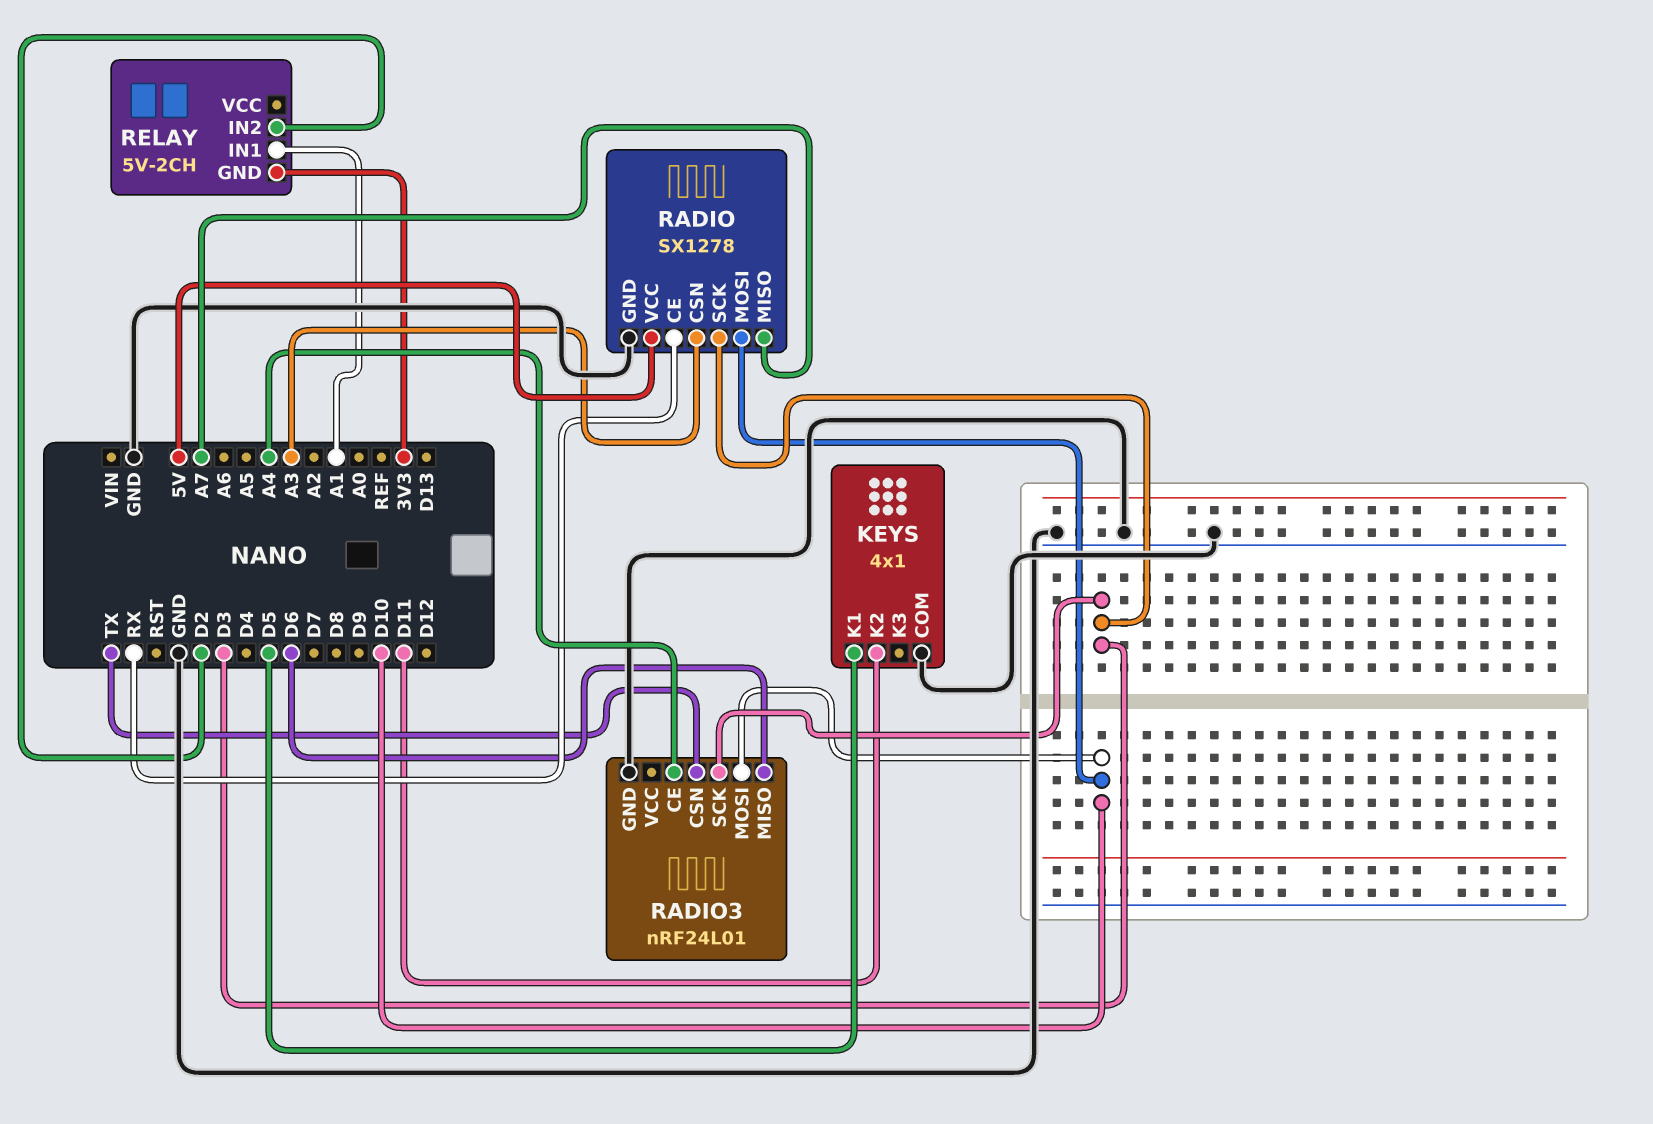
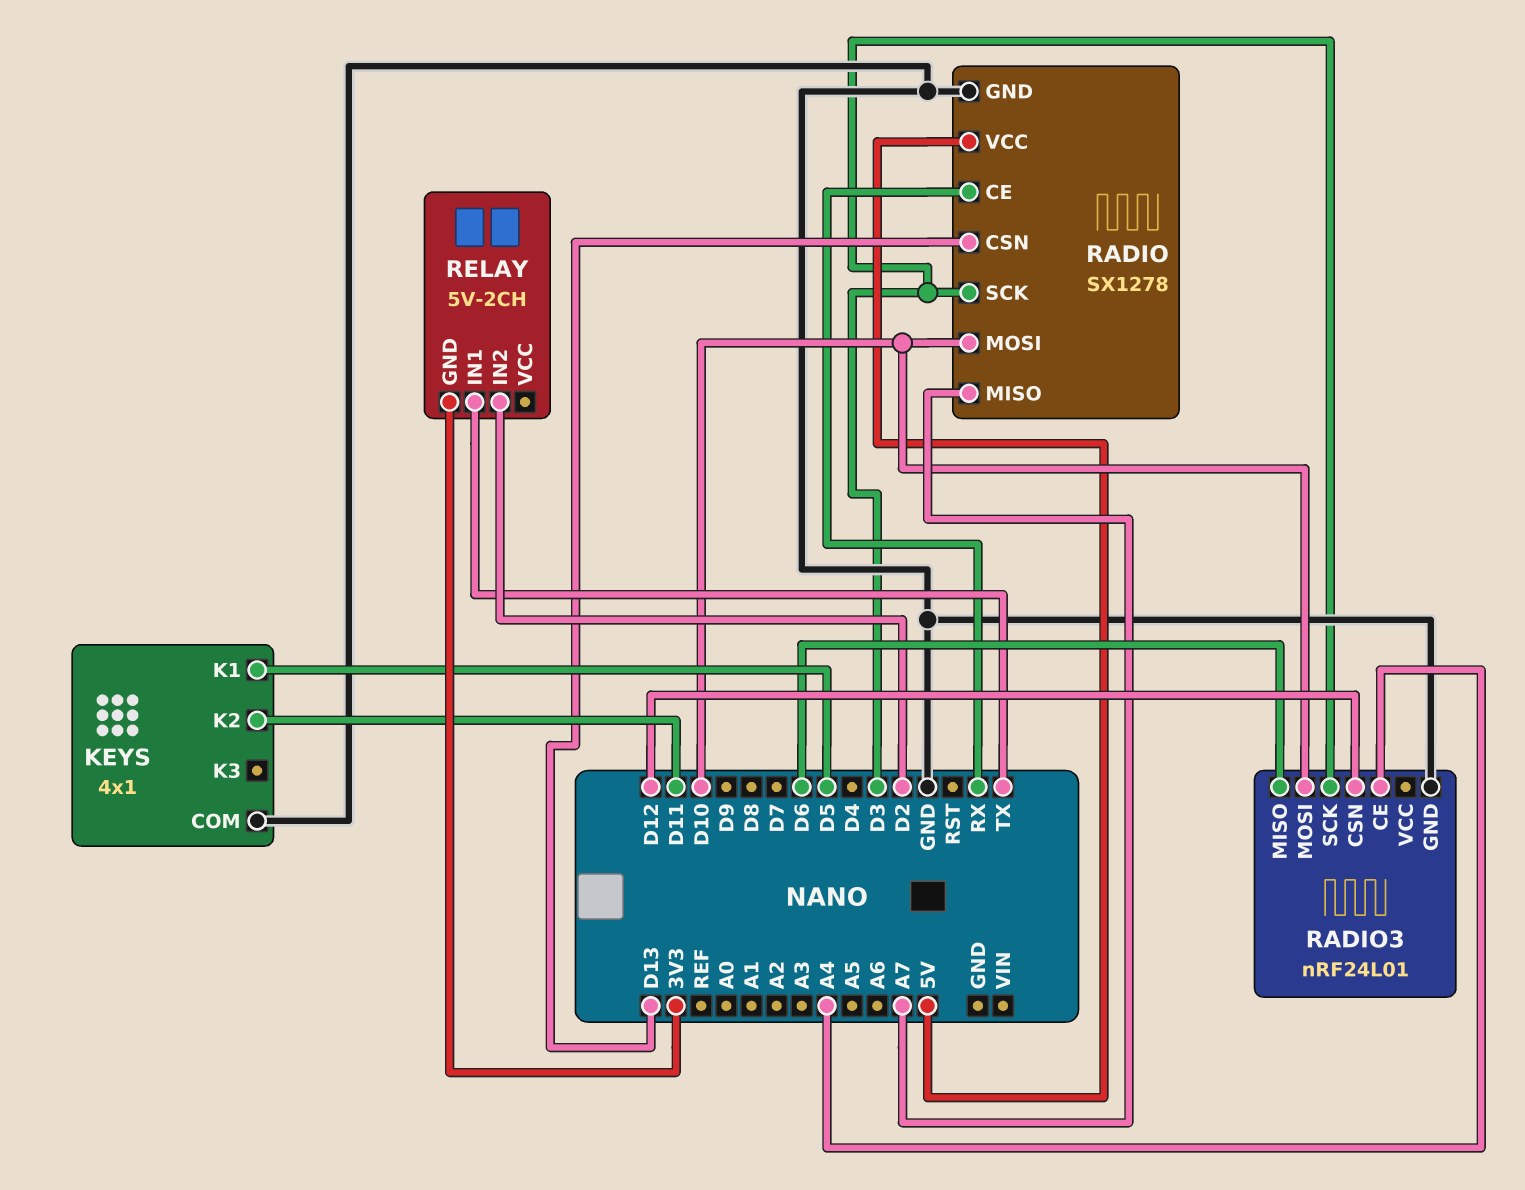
RADIO pin CSN: A3 -> D13
RADIO3 pin CSN: TX -> D12
RELAY pin IN1: A1 -> TX

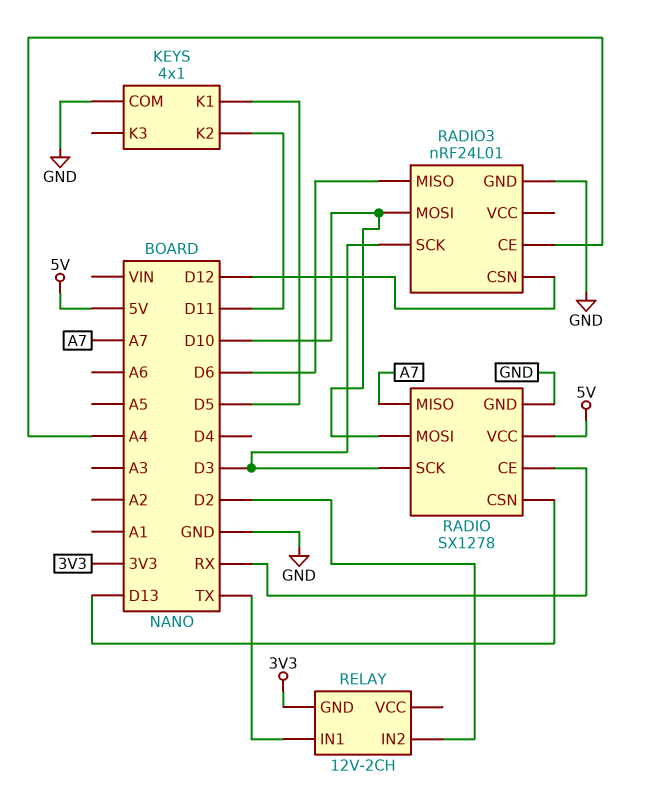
RELAY: 5V-2CH -> 12V-2CH

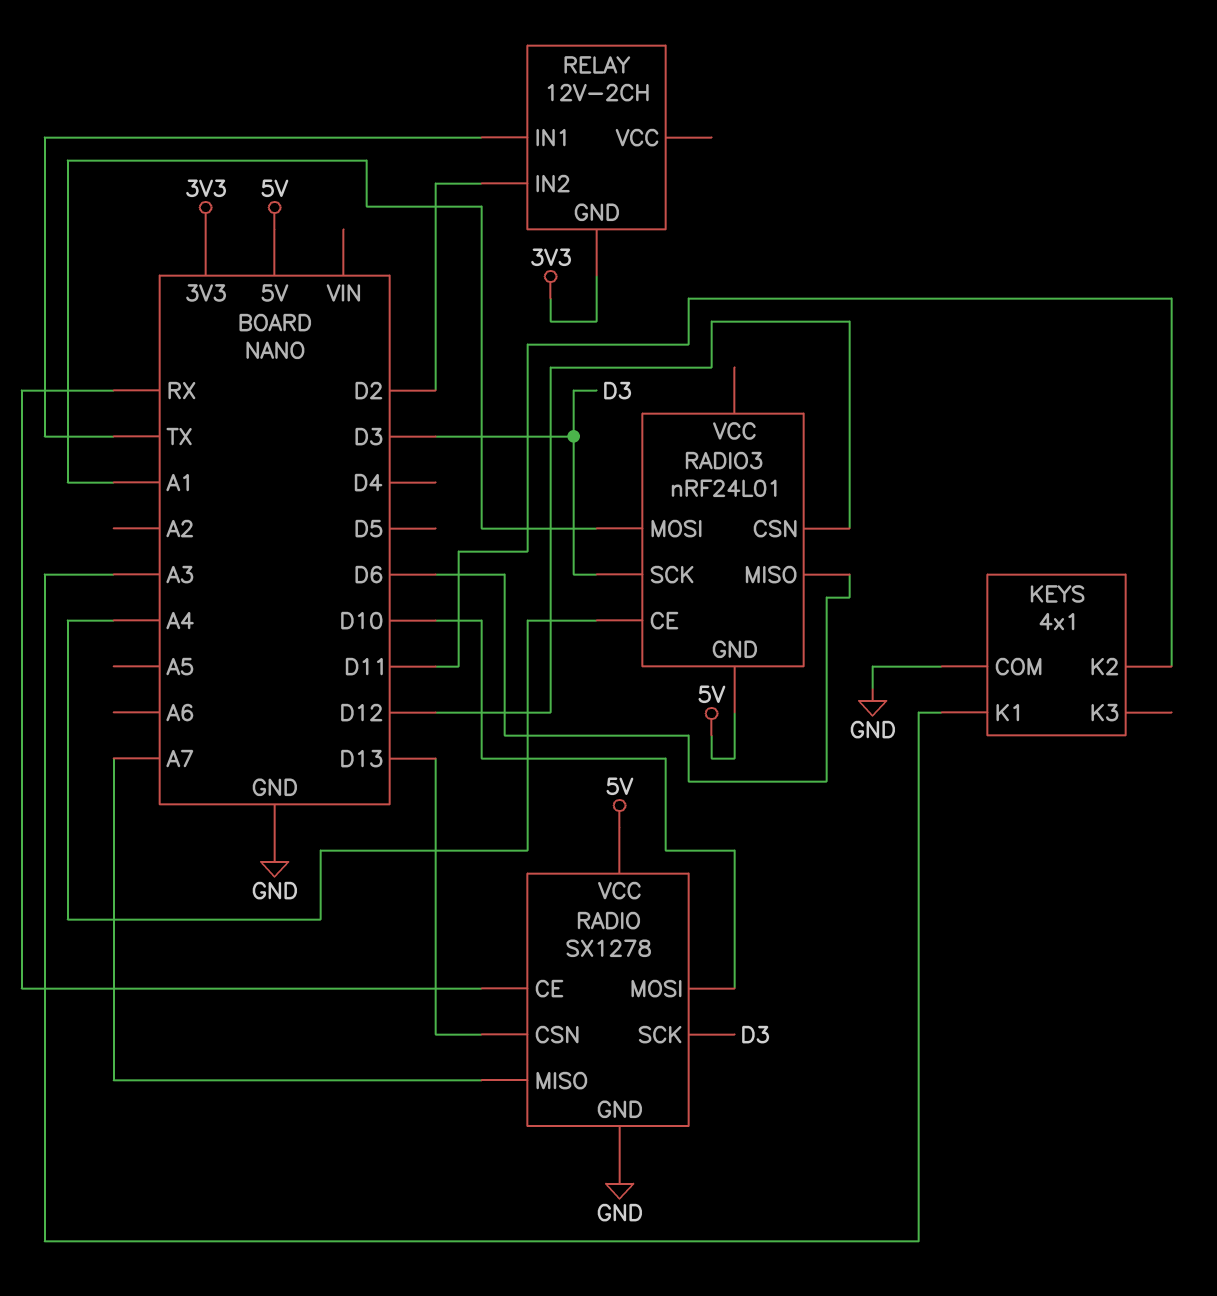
KEYS pin K1: D5 -> A3
RADIO3 pin GND: GND -> 5V
RADIO3 pin MOSI: D10 -> A1

